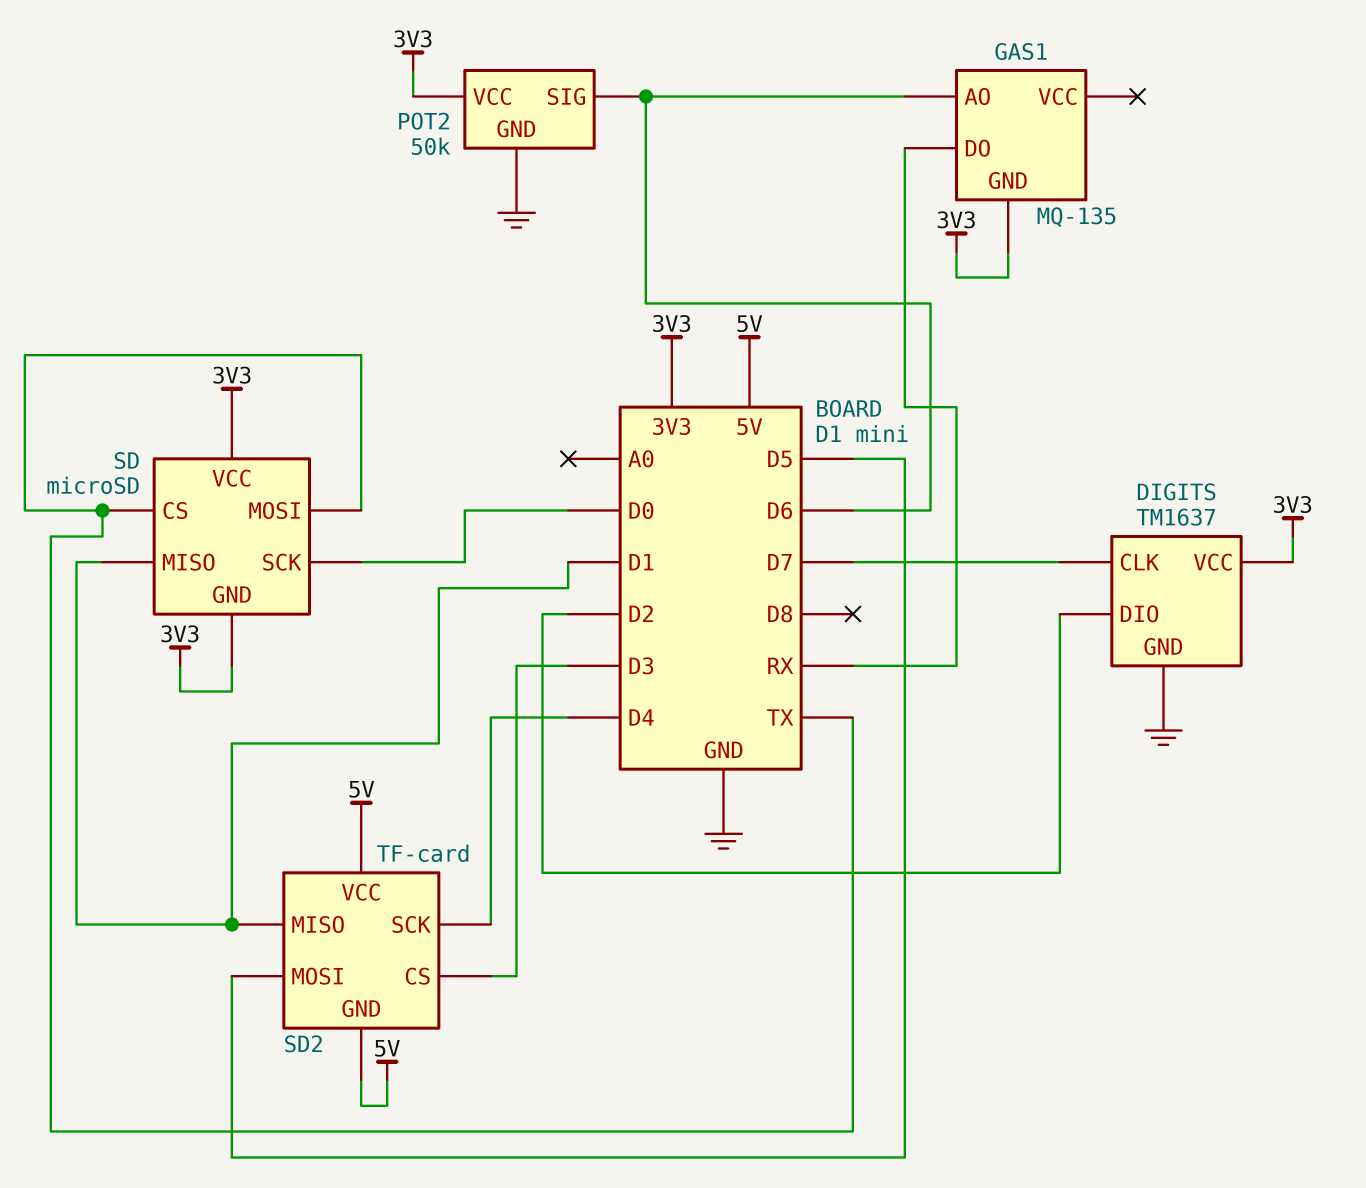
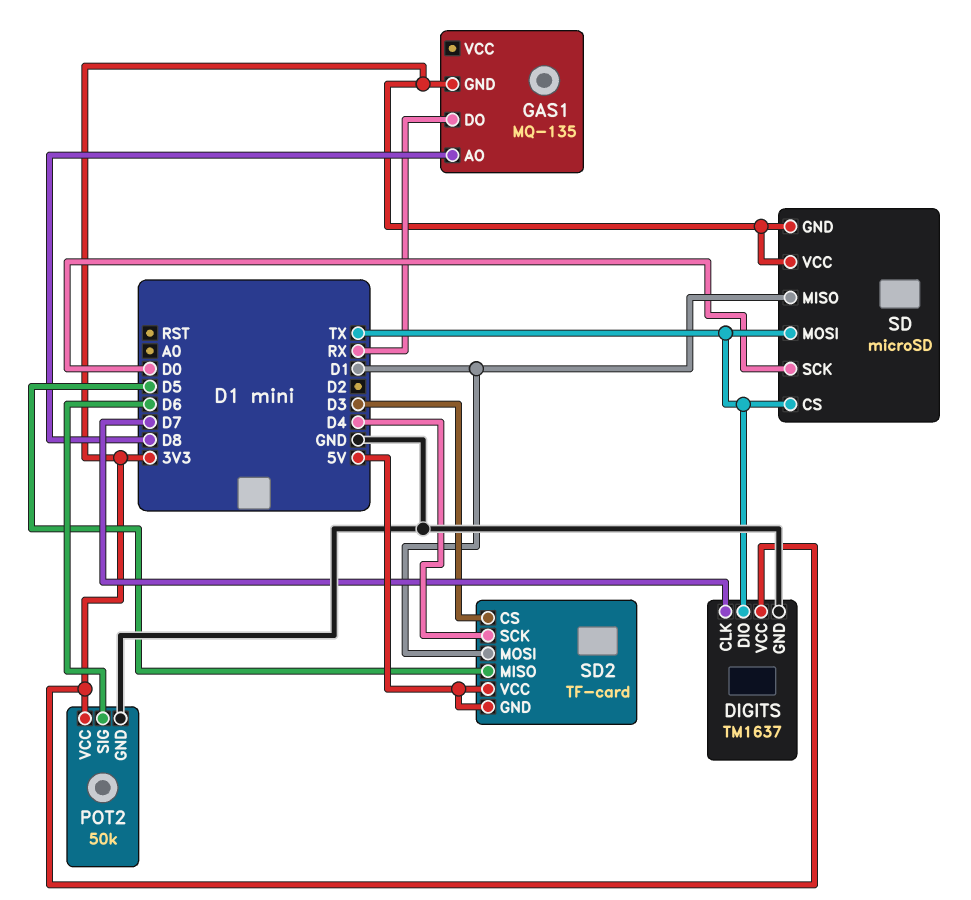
DIGITS pin DIO: D2 -> TX
GAS1 pin AO: D6 -> D8
SD2 pin MISO: D1 -> D5
SD2 pin MOSI: D5 -> D1

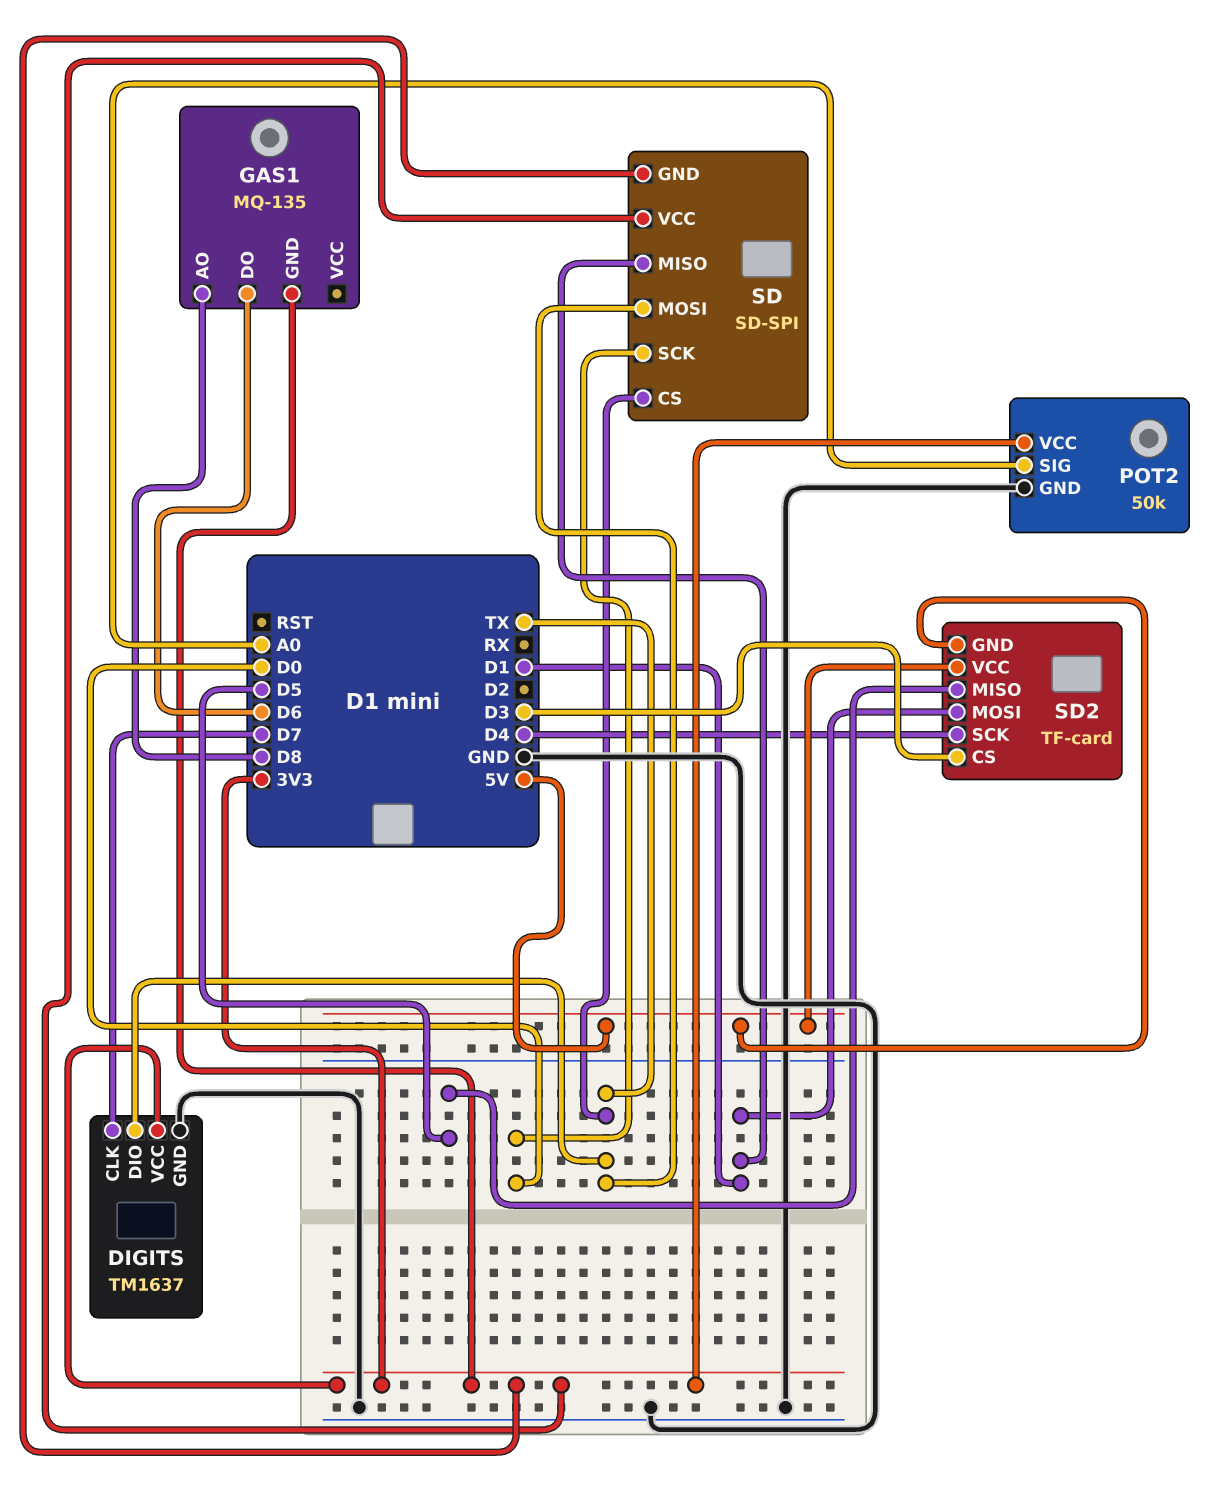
GAS1 pin DO: RX -> D6
POT2 pin SIG: D6 -> A0
SD: microSD -> SD-SPI

